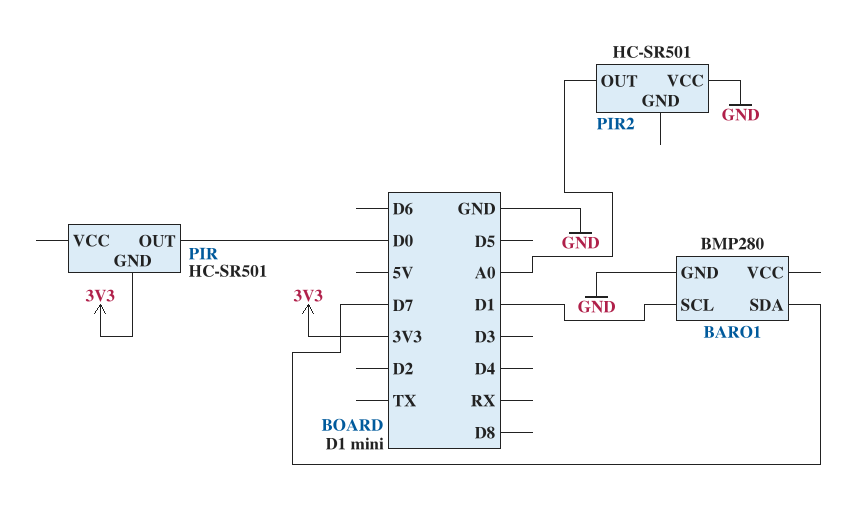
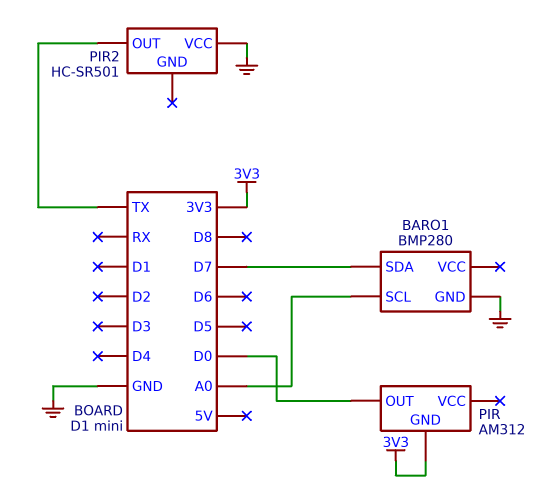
BARO1 pin SCL: D1 -> A0
PIR: HC-SR501 -> AM312
PIR2 pin OUT: A0 -> TX

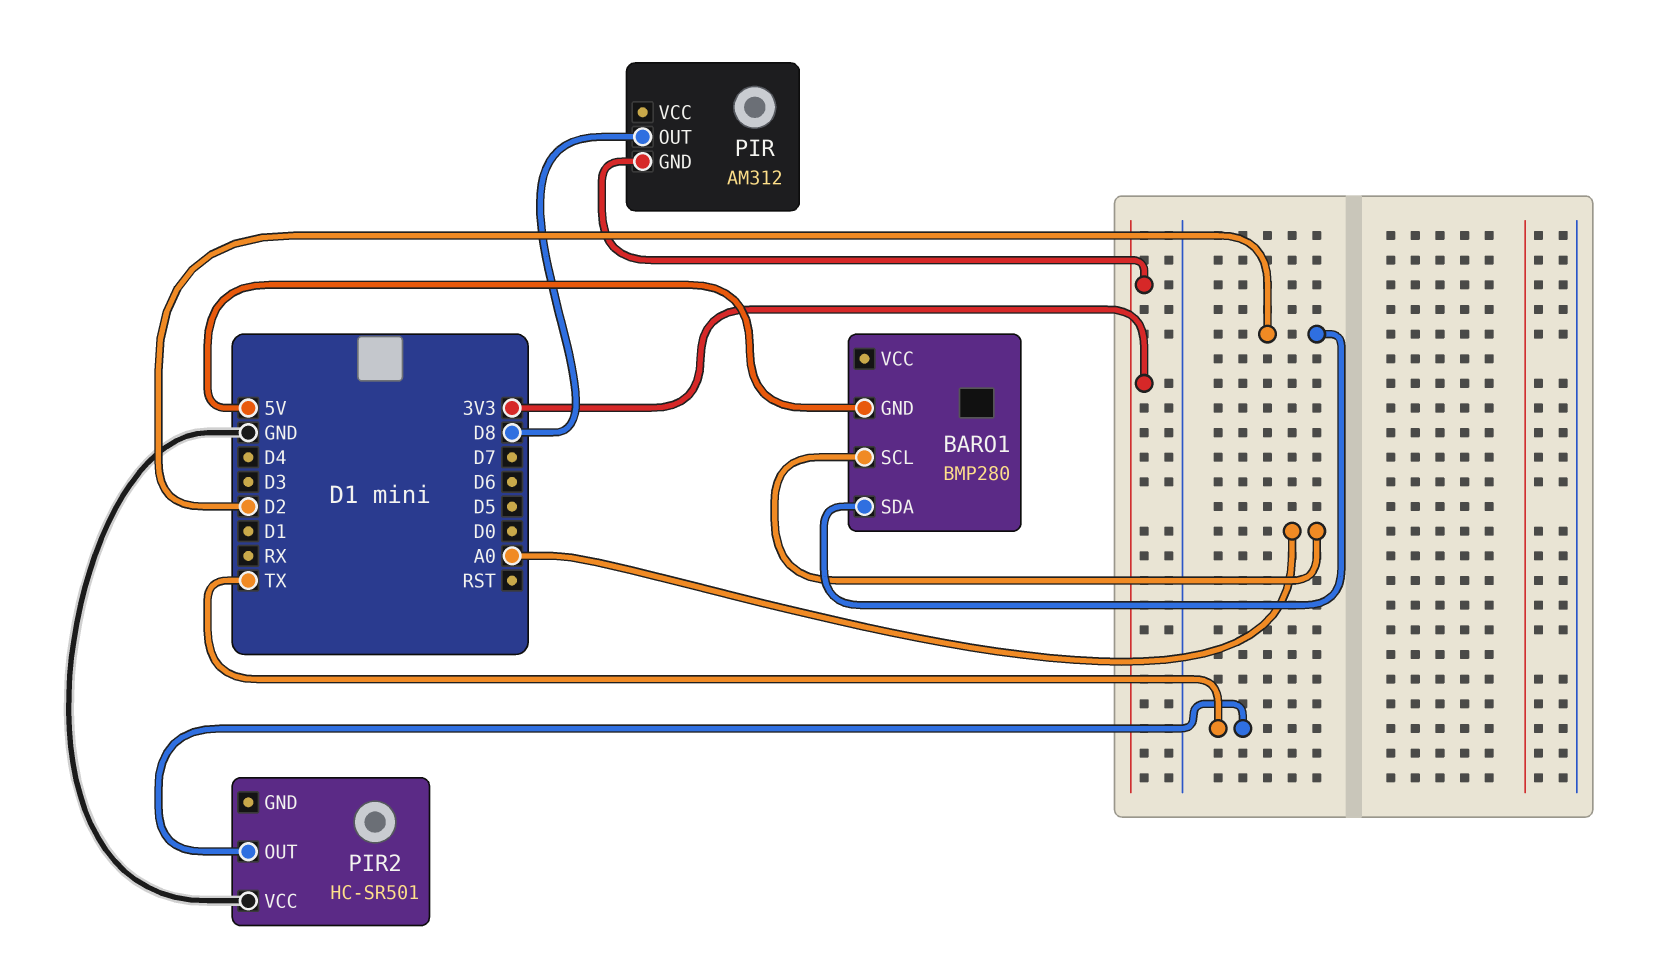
BARO1 pin GND: GND -> 5V
BARO1 pin SDA: D7 -> D2
PIR pin OUT: D0 -> D8

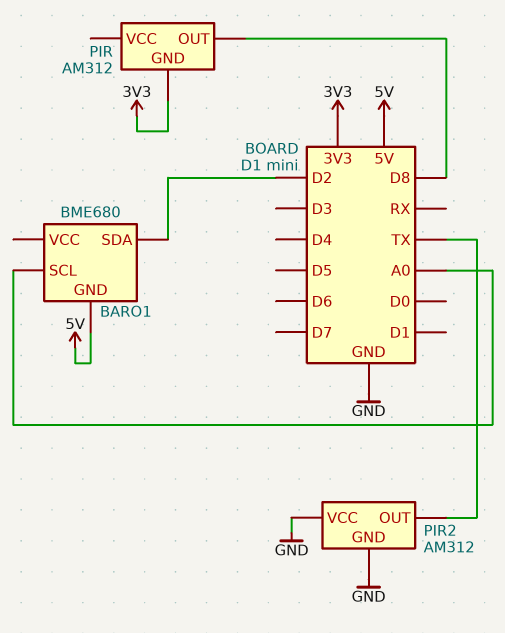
BARO1: BMP280 -> BME680
PIR2: HC-SR501 -> AM312
PIR2 pin GND: none -> GND

